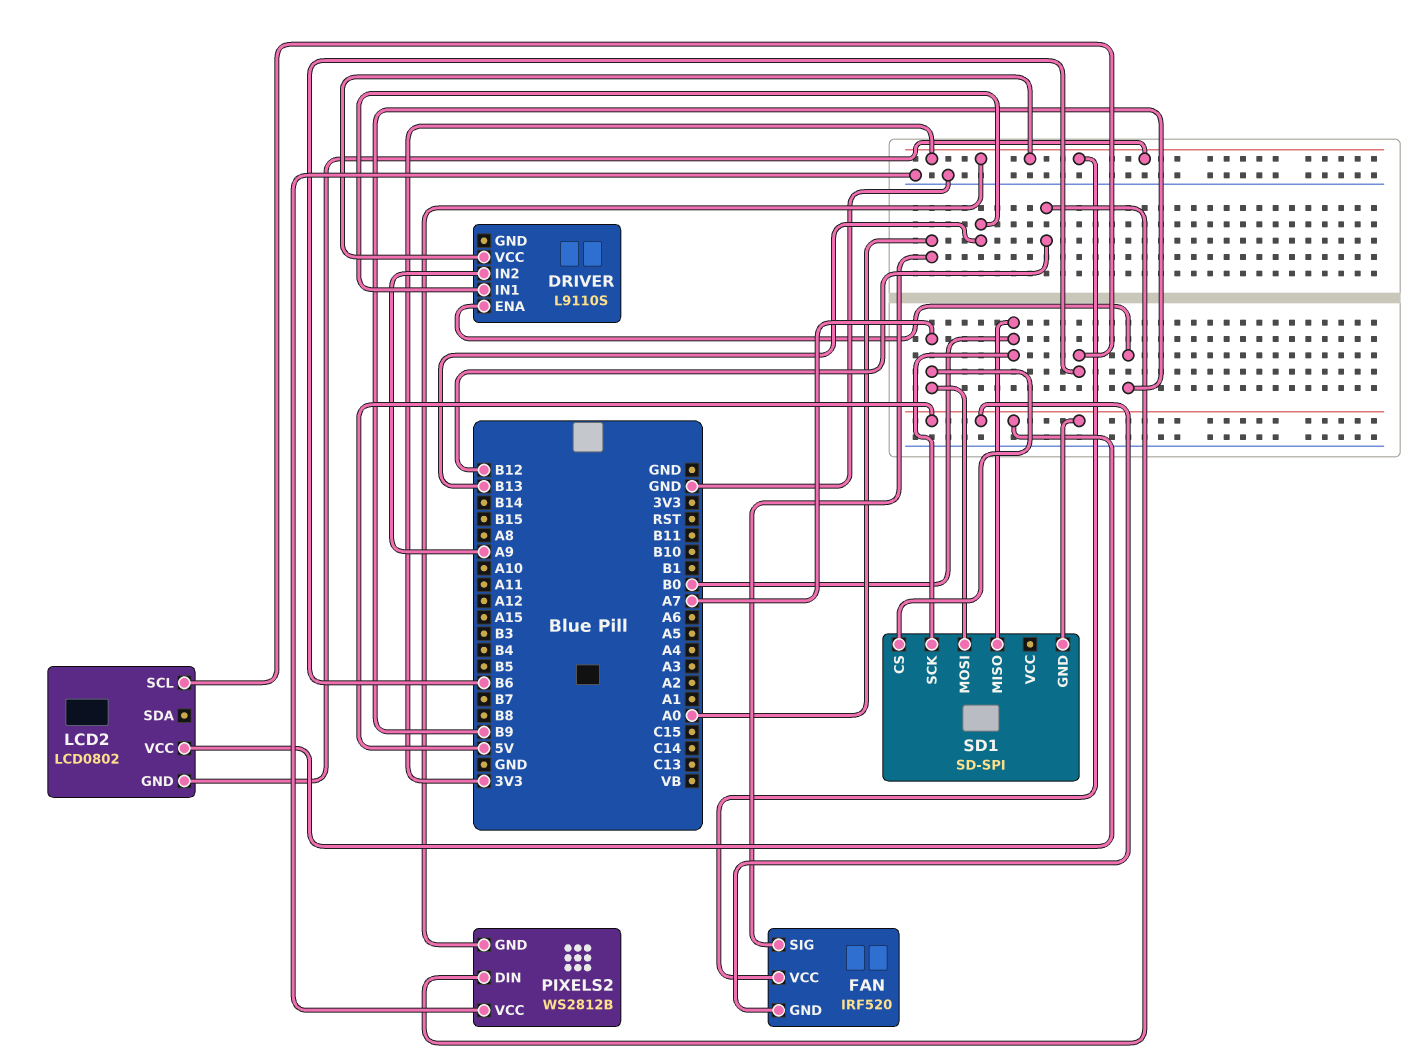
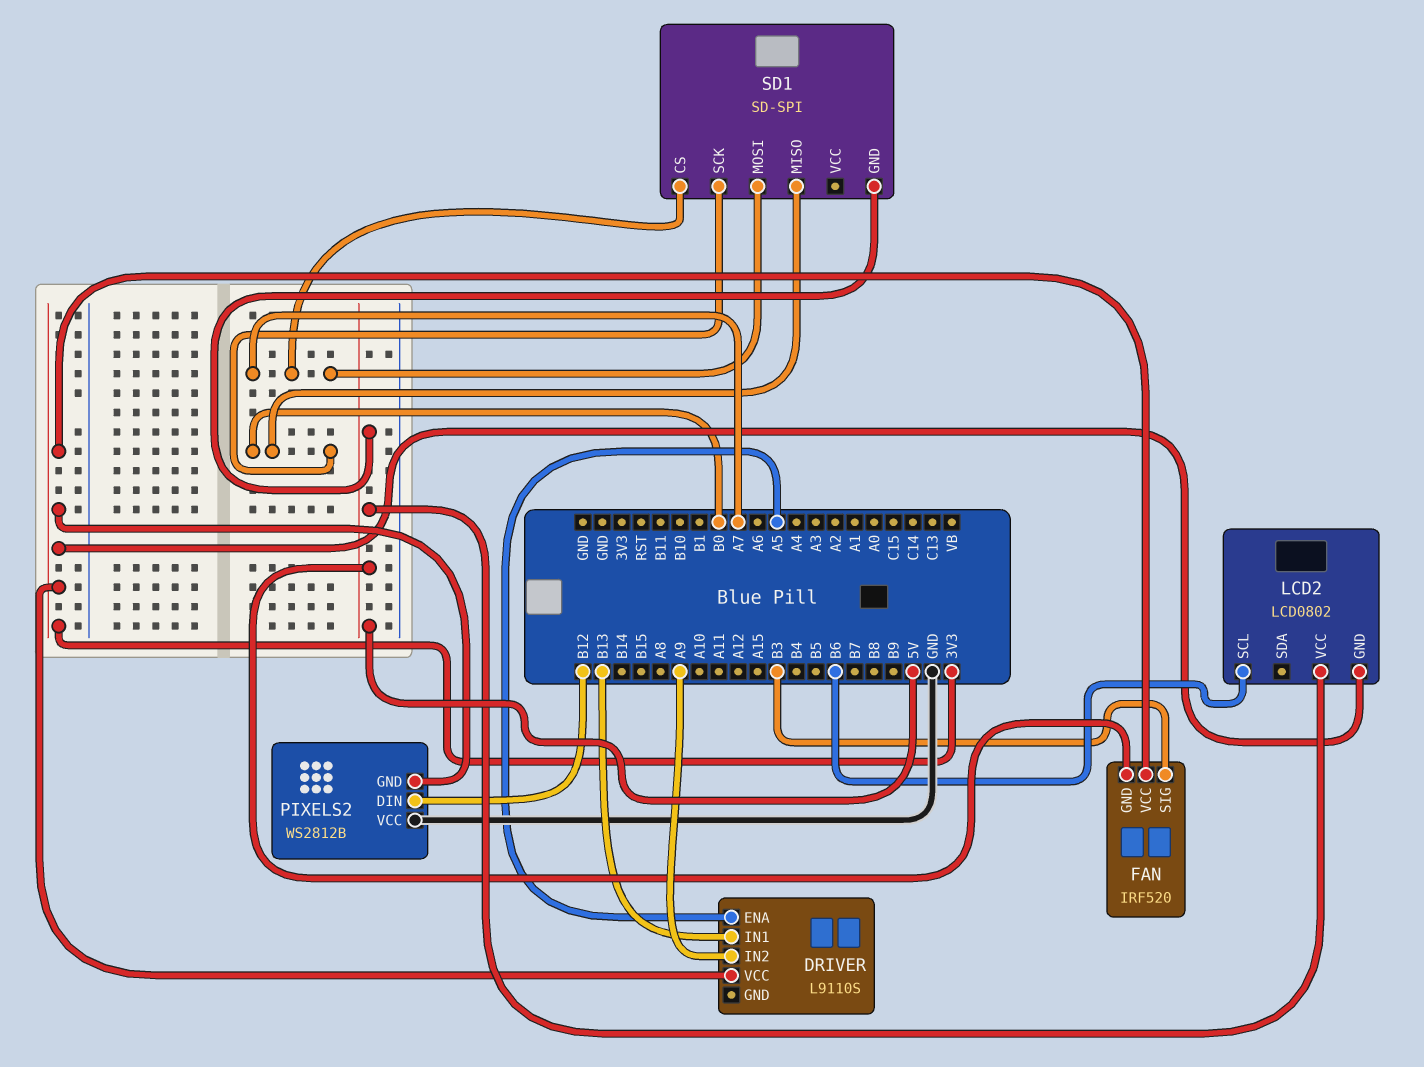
DRIVER pin ENA: B9 -> A5
FAN pin SIG: A0 -> B3

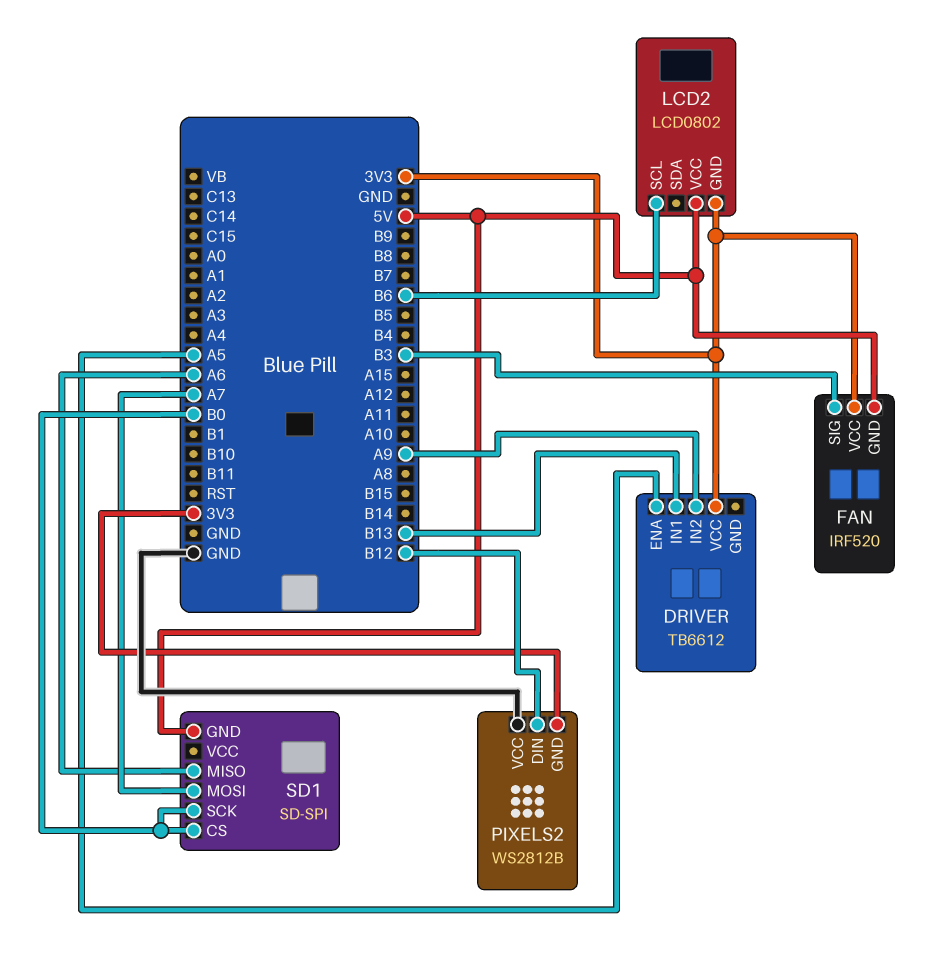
DRIVER: L9110S -> TB6612
SD1 pin CS: A7 -> B0
SD1 pin MISO: B0 -> A6

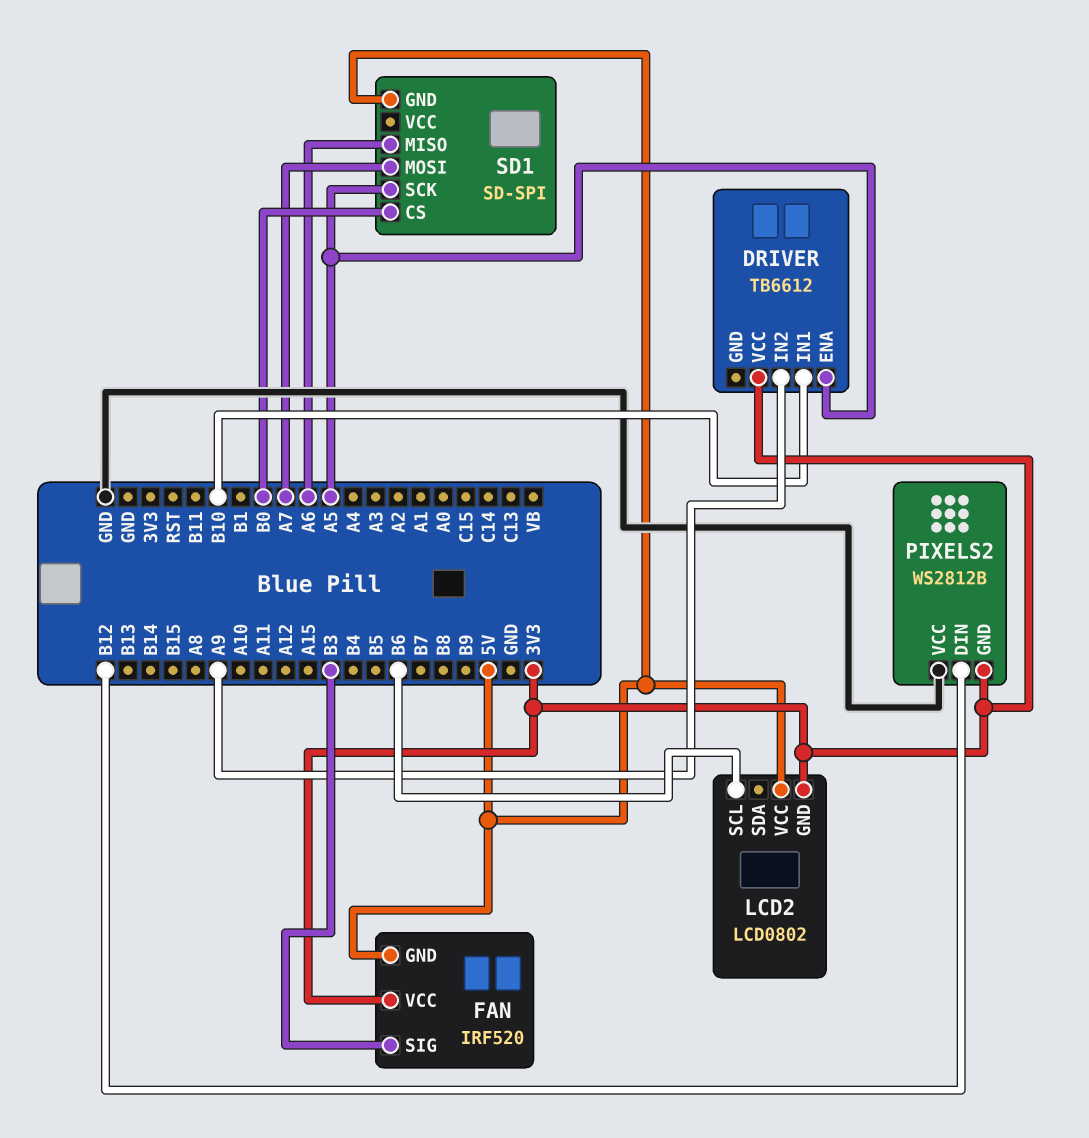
DRIVER pin IN1: B13 -> B10
SD1 pin SCK: B0 -> A5

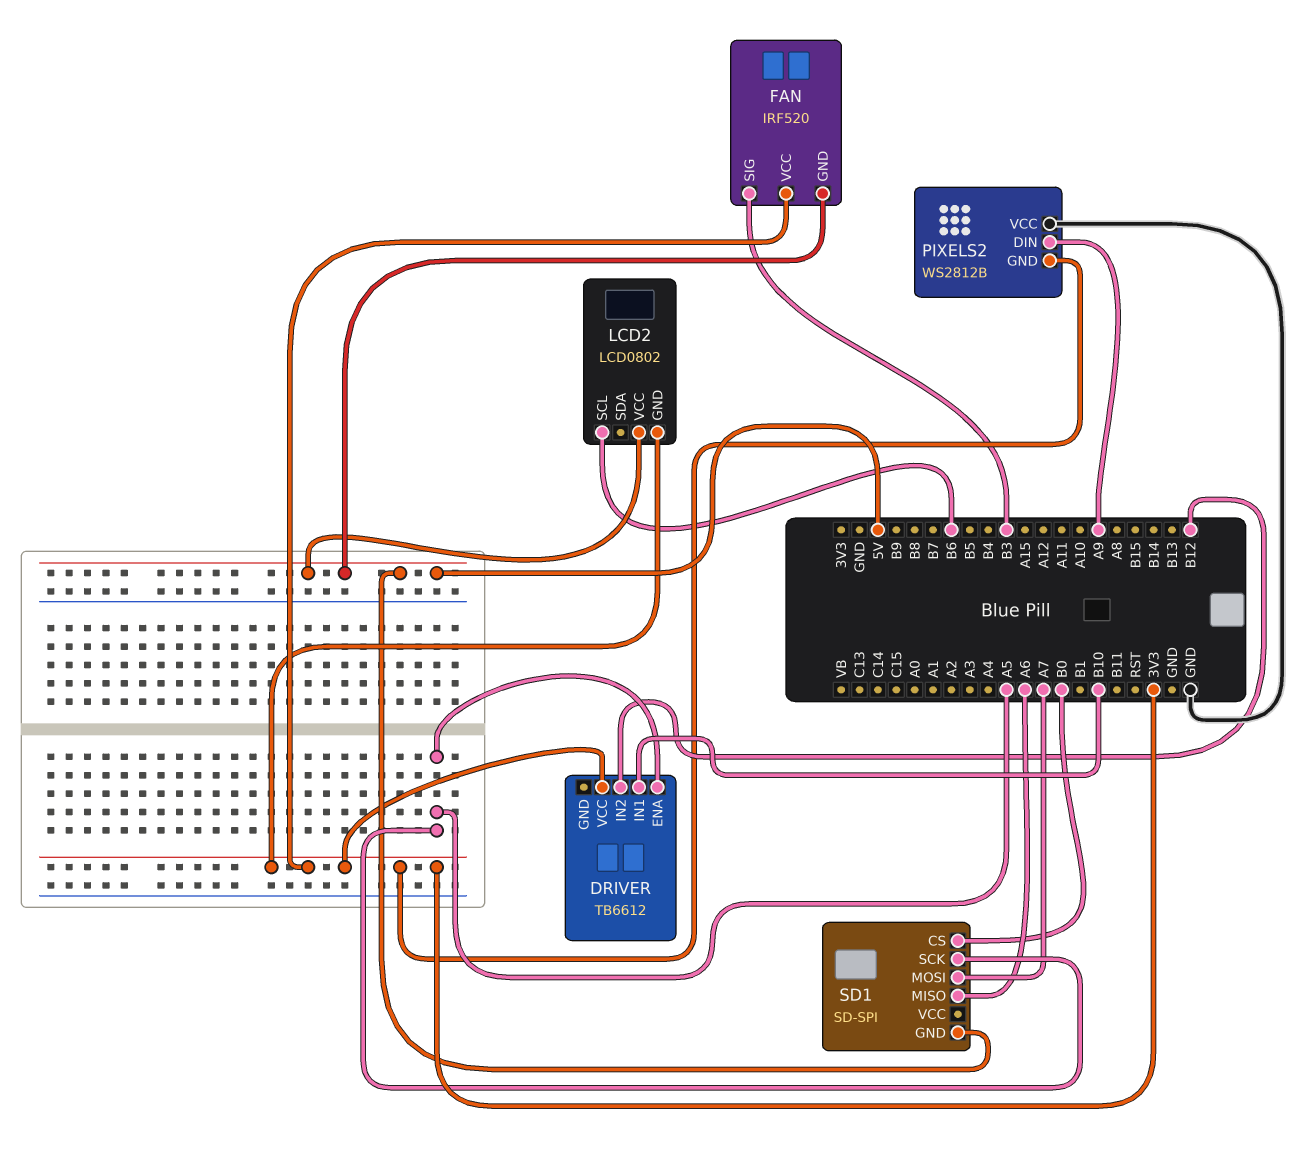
DRIVER pin IN2: A9 -> B12
PIXELS2 pin DIN: B12 -> A9

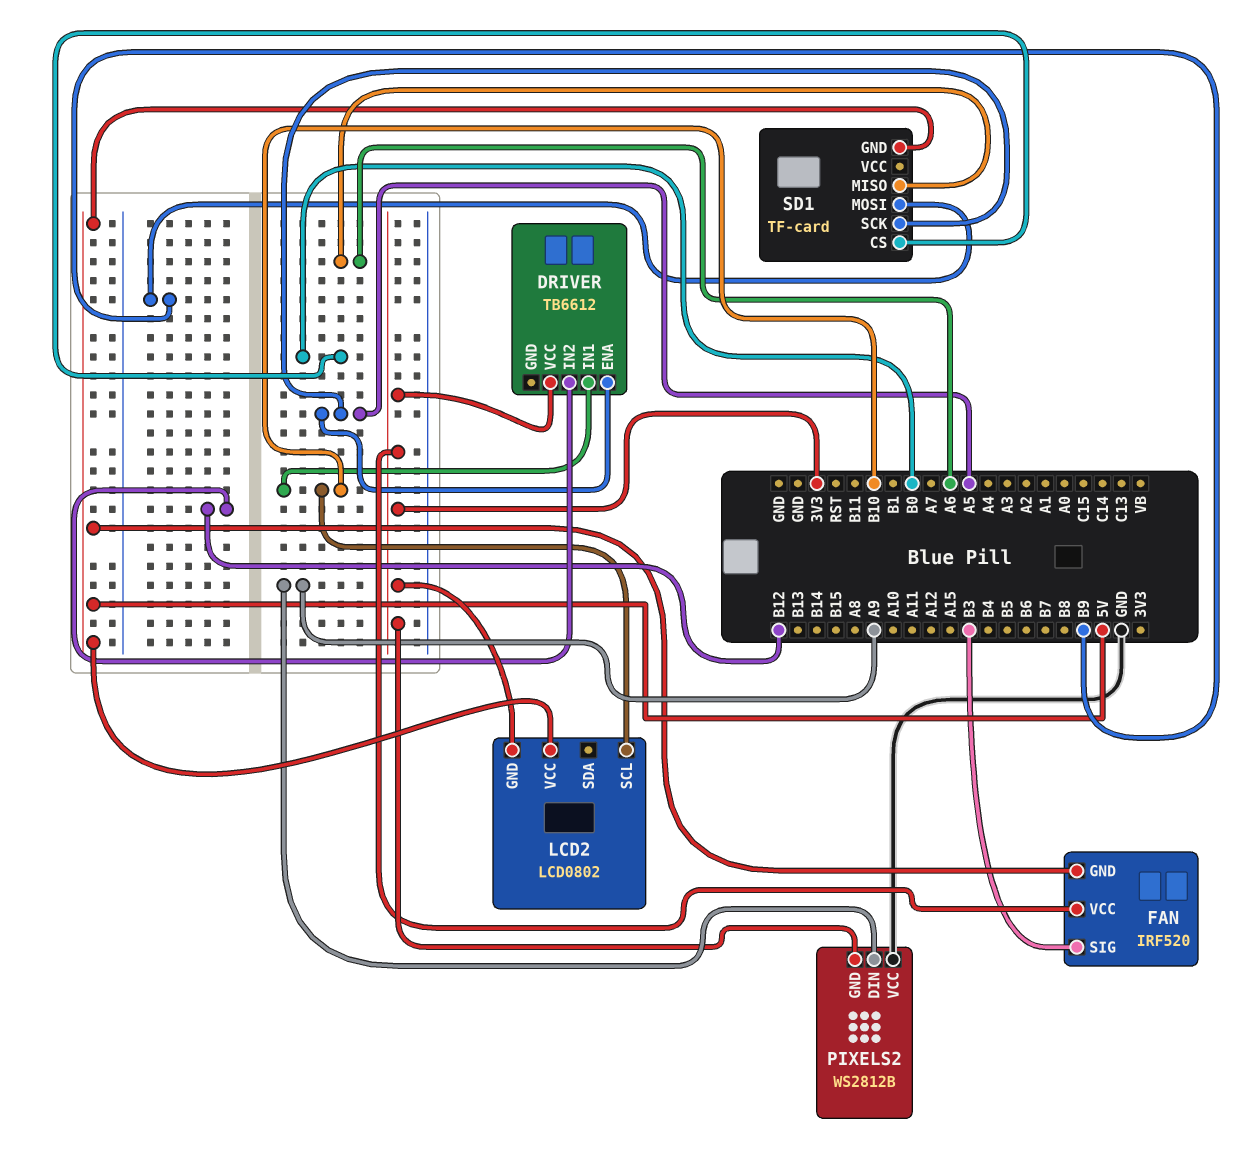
LCD2 pin SCL: B6 -> B10
SD1: SD-SPI -> TF-card
SD1 pin MOSI: A7 -> B9

